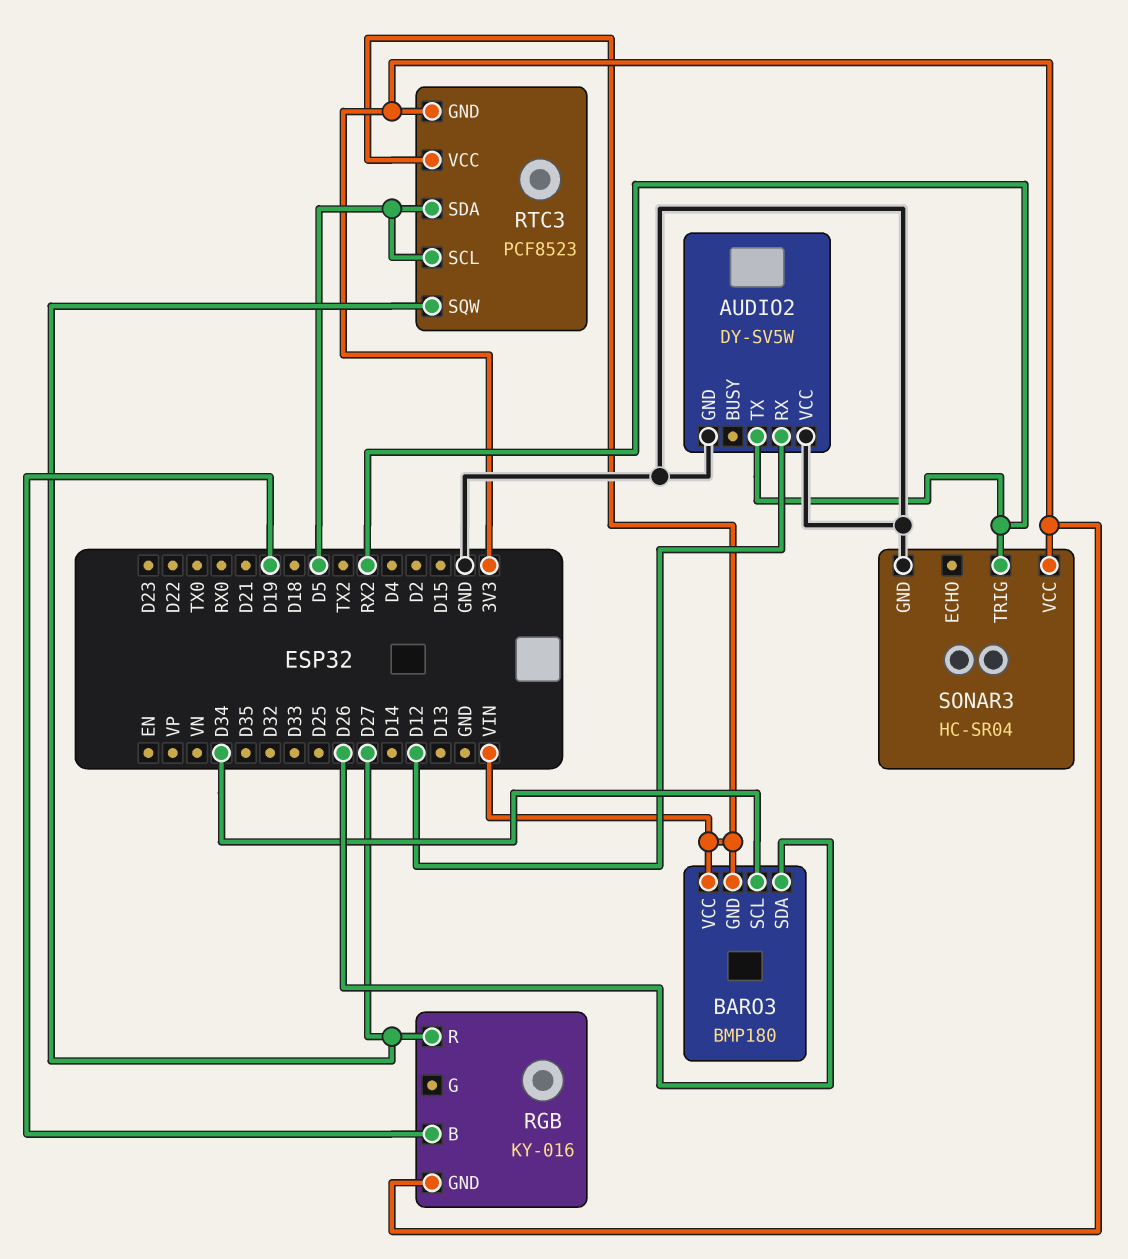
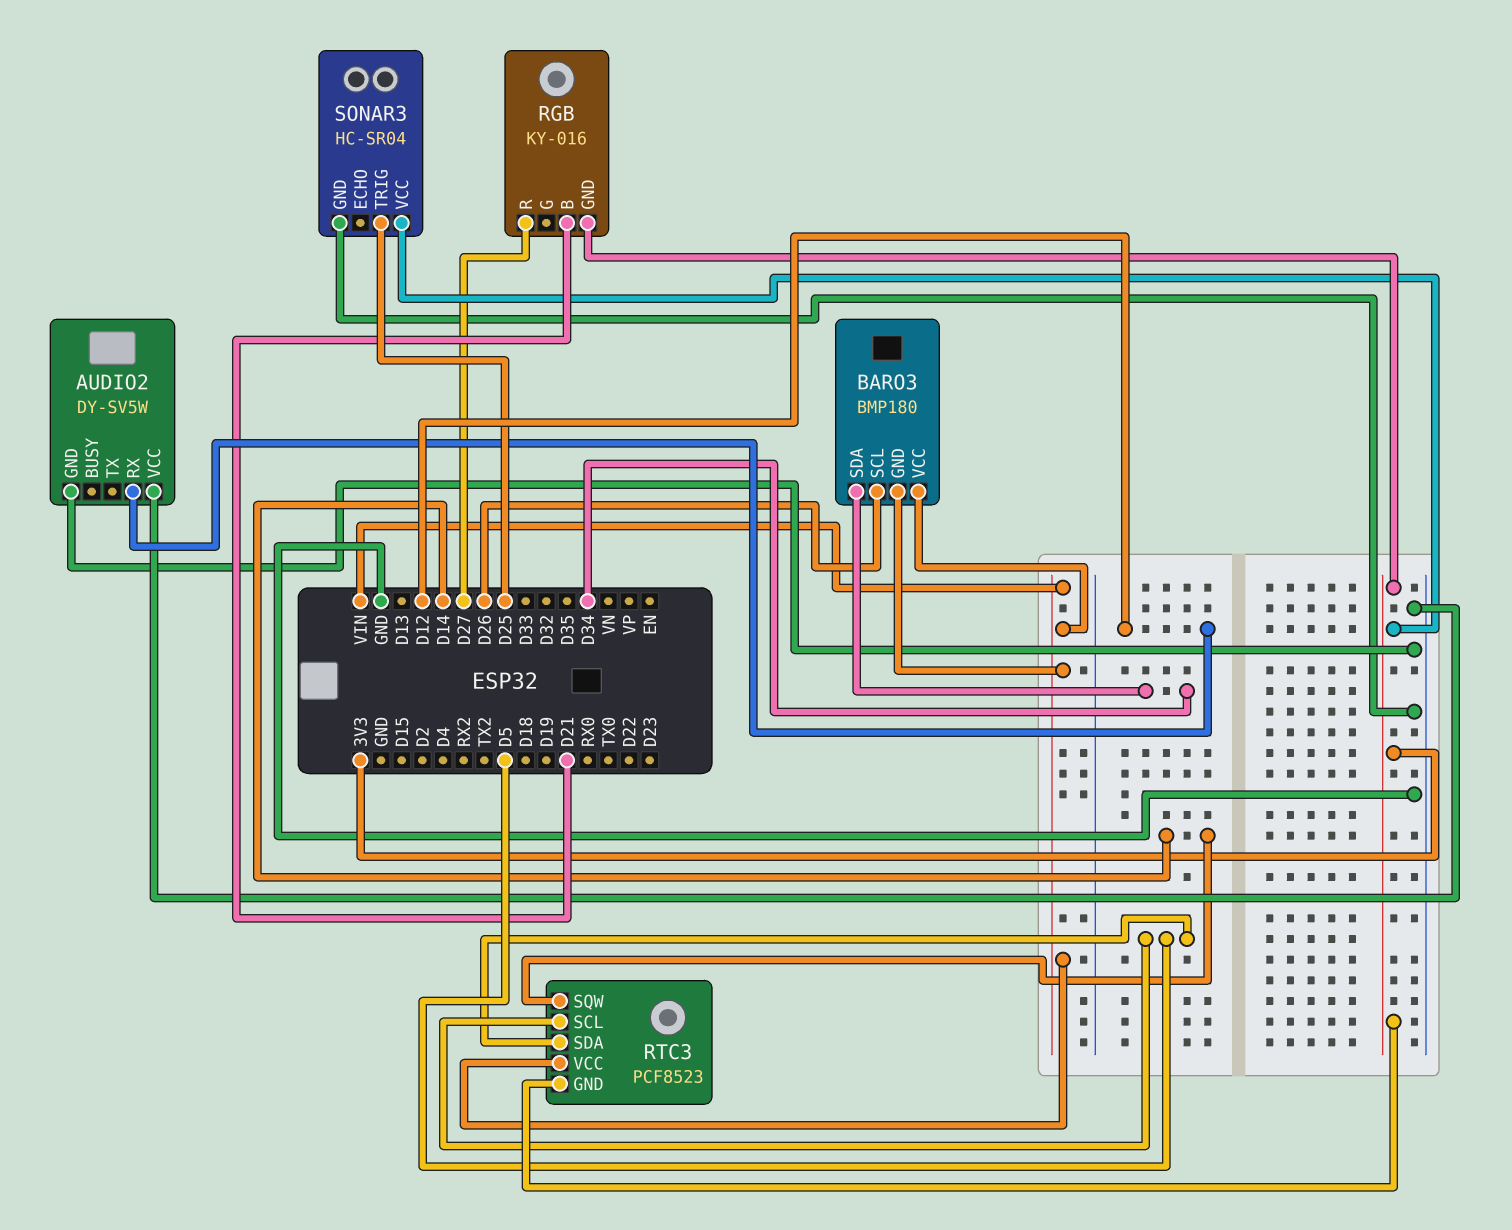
AUDIO2 pin TX: RX2 -> none
BARO3 pin SCL: D34 -> D26
BARO3 pin SDA: D26 -> D34
RGB pin B: D19 -> D21
RTC3 pin SQW: D27 -> D14
SONAR3 pin TRIG: RX2 -> D25

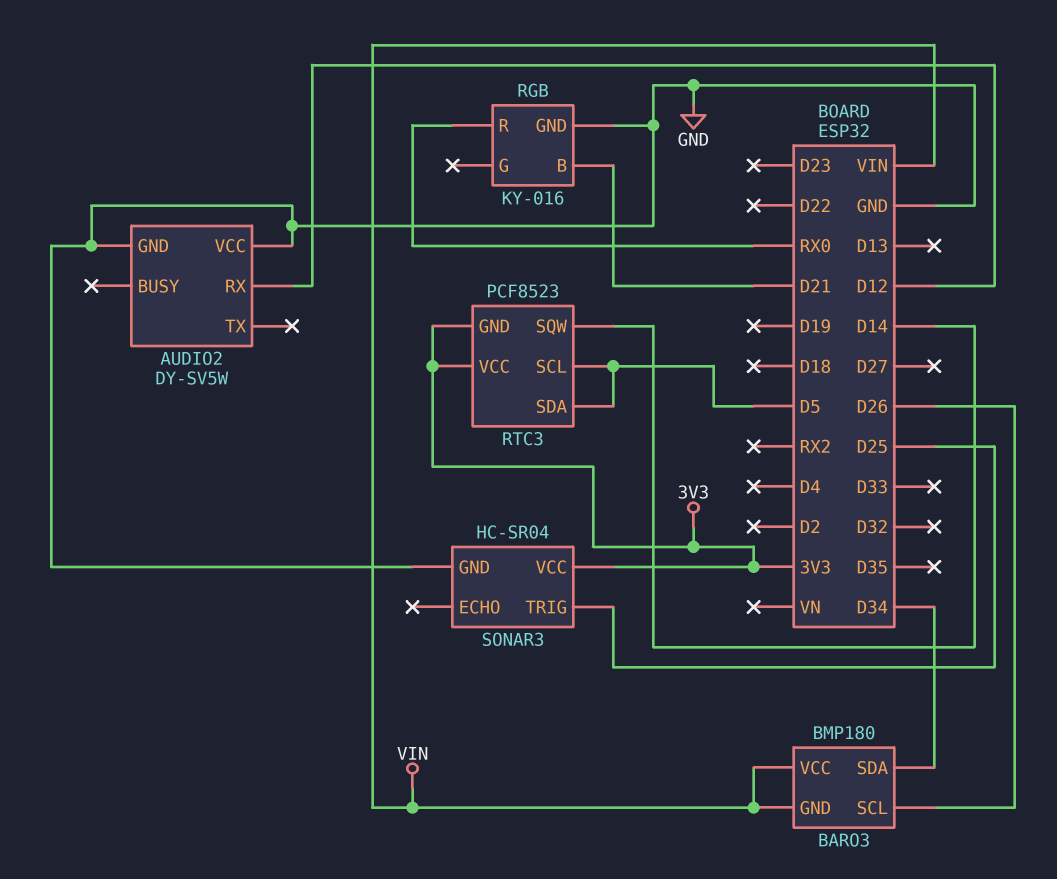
RGB pin GND: 3V3 -> GND
RGB pin R: D27 -> RX0
RTC3 pin VCC: VIN -> 3V3

